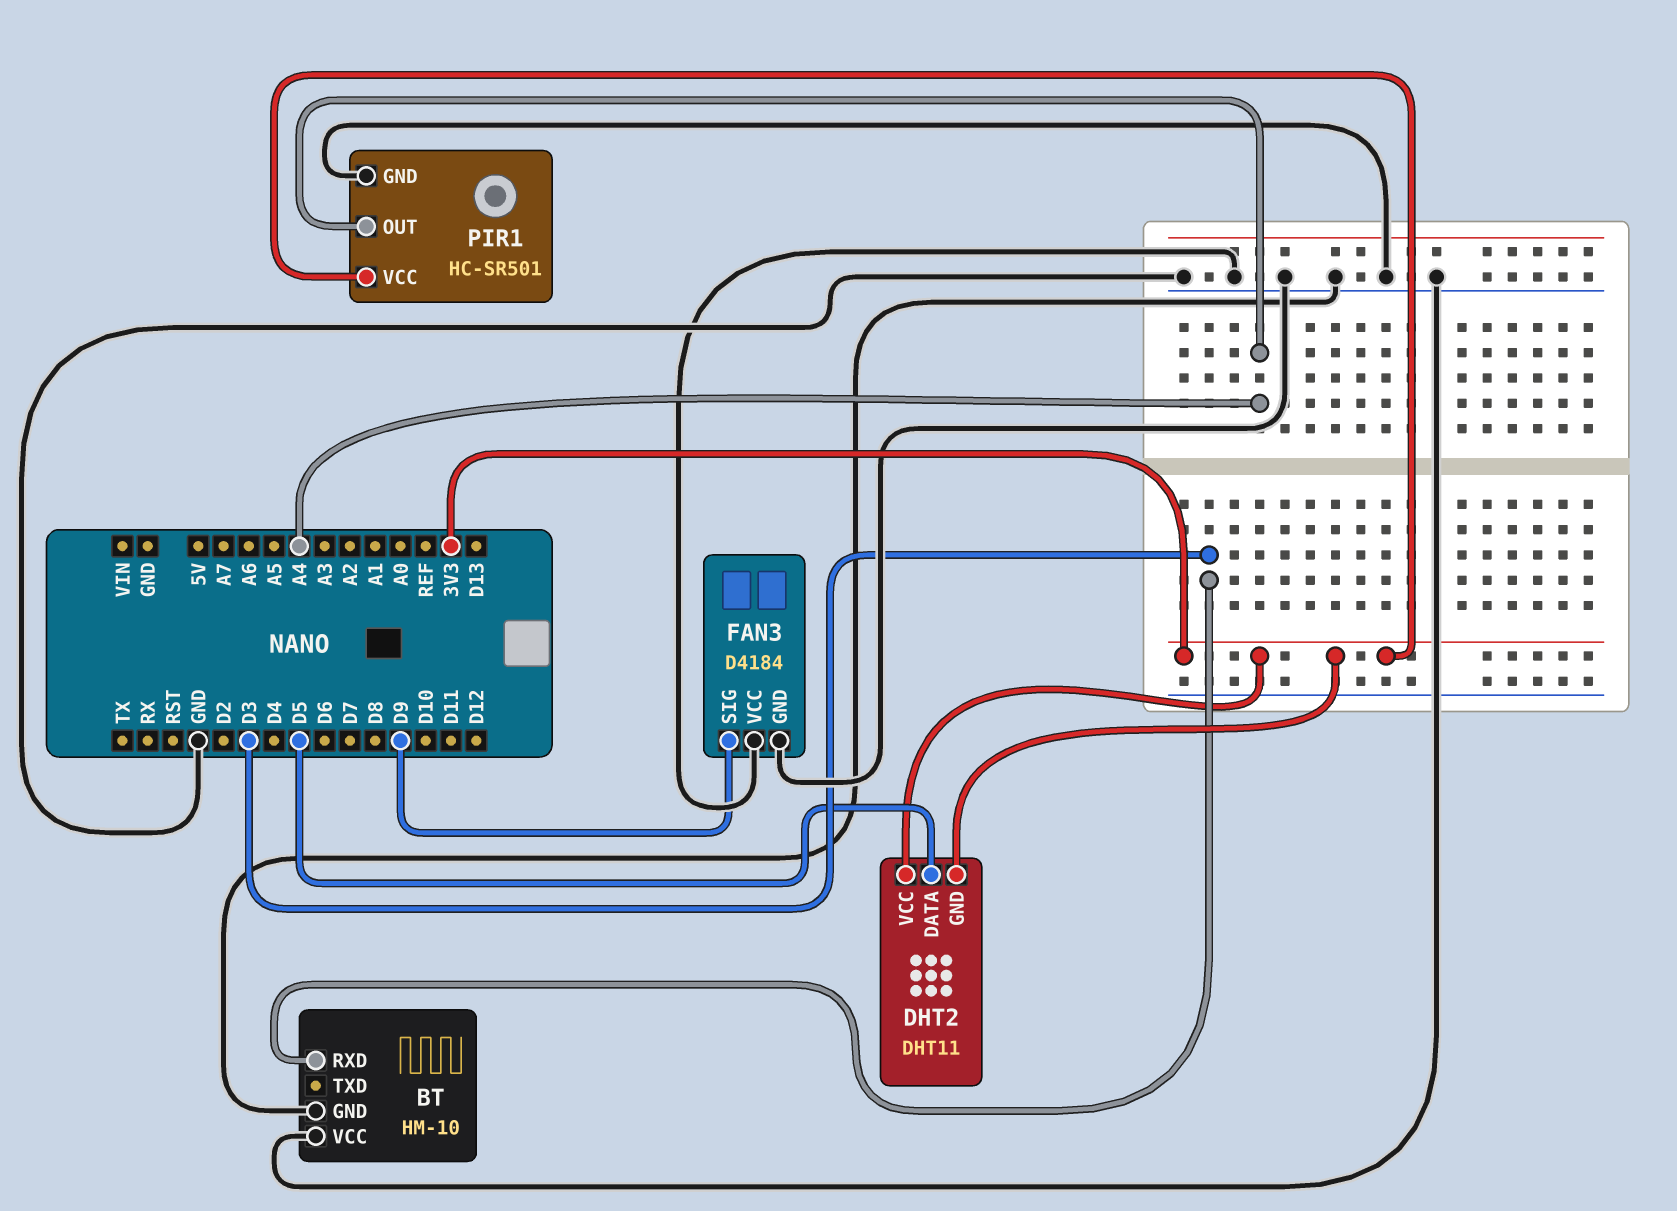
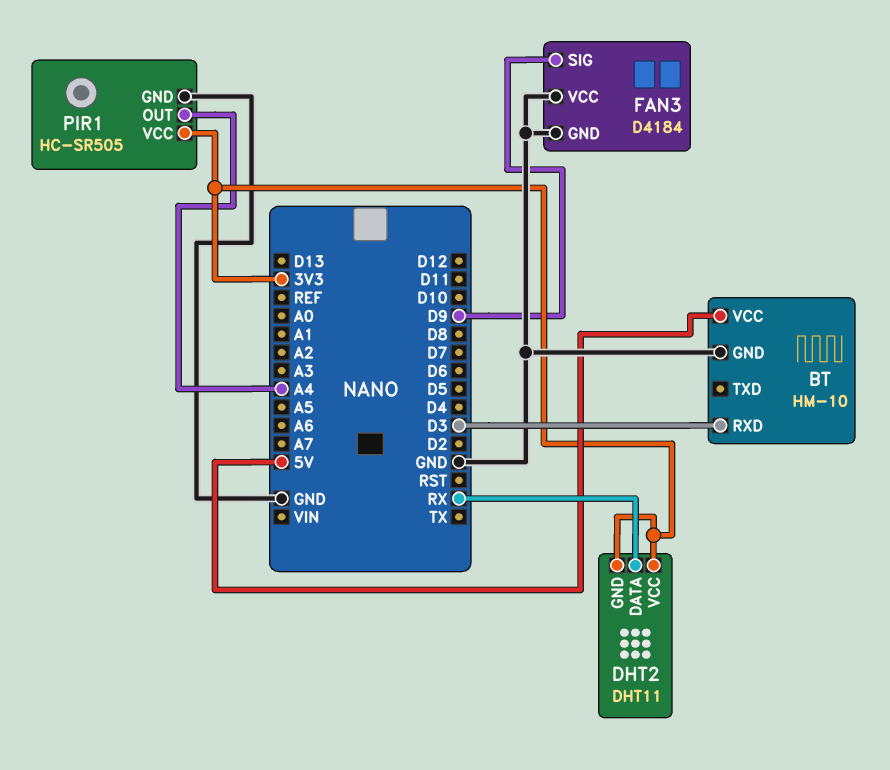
BT pin VCC: GND -> 5V
DHT2 pin DATA: D5 -> RX
PIR1: HC-SR501 -> HC-SR505

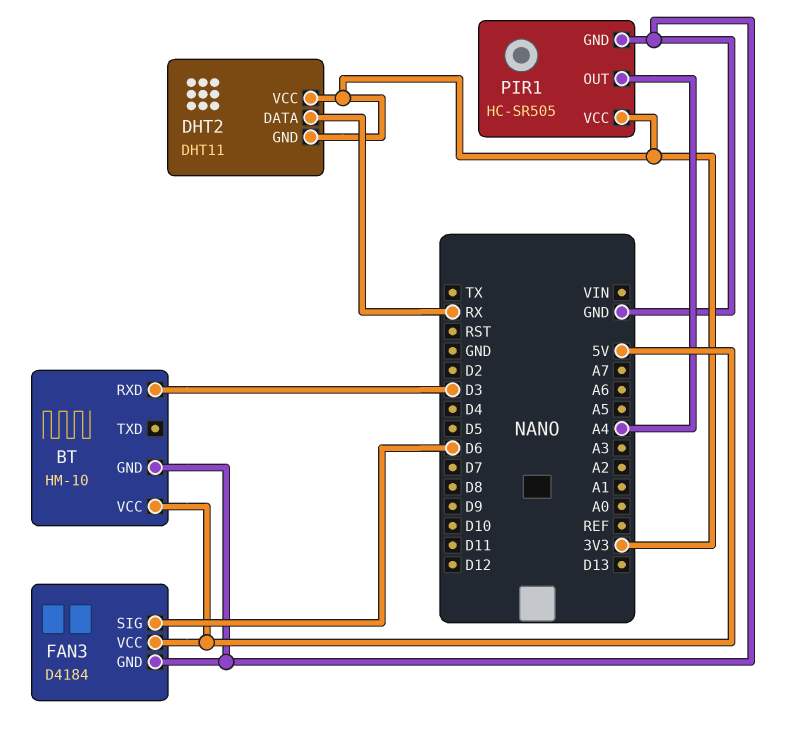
FAN3 pin SIG: D9 -> D6
FAN3 pin VCC: GND -> 5V

